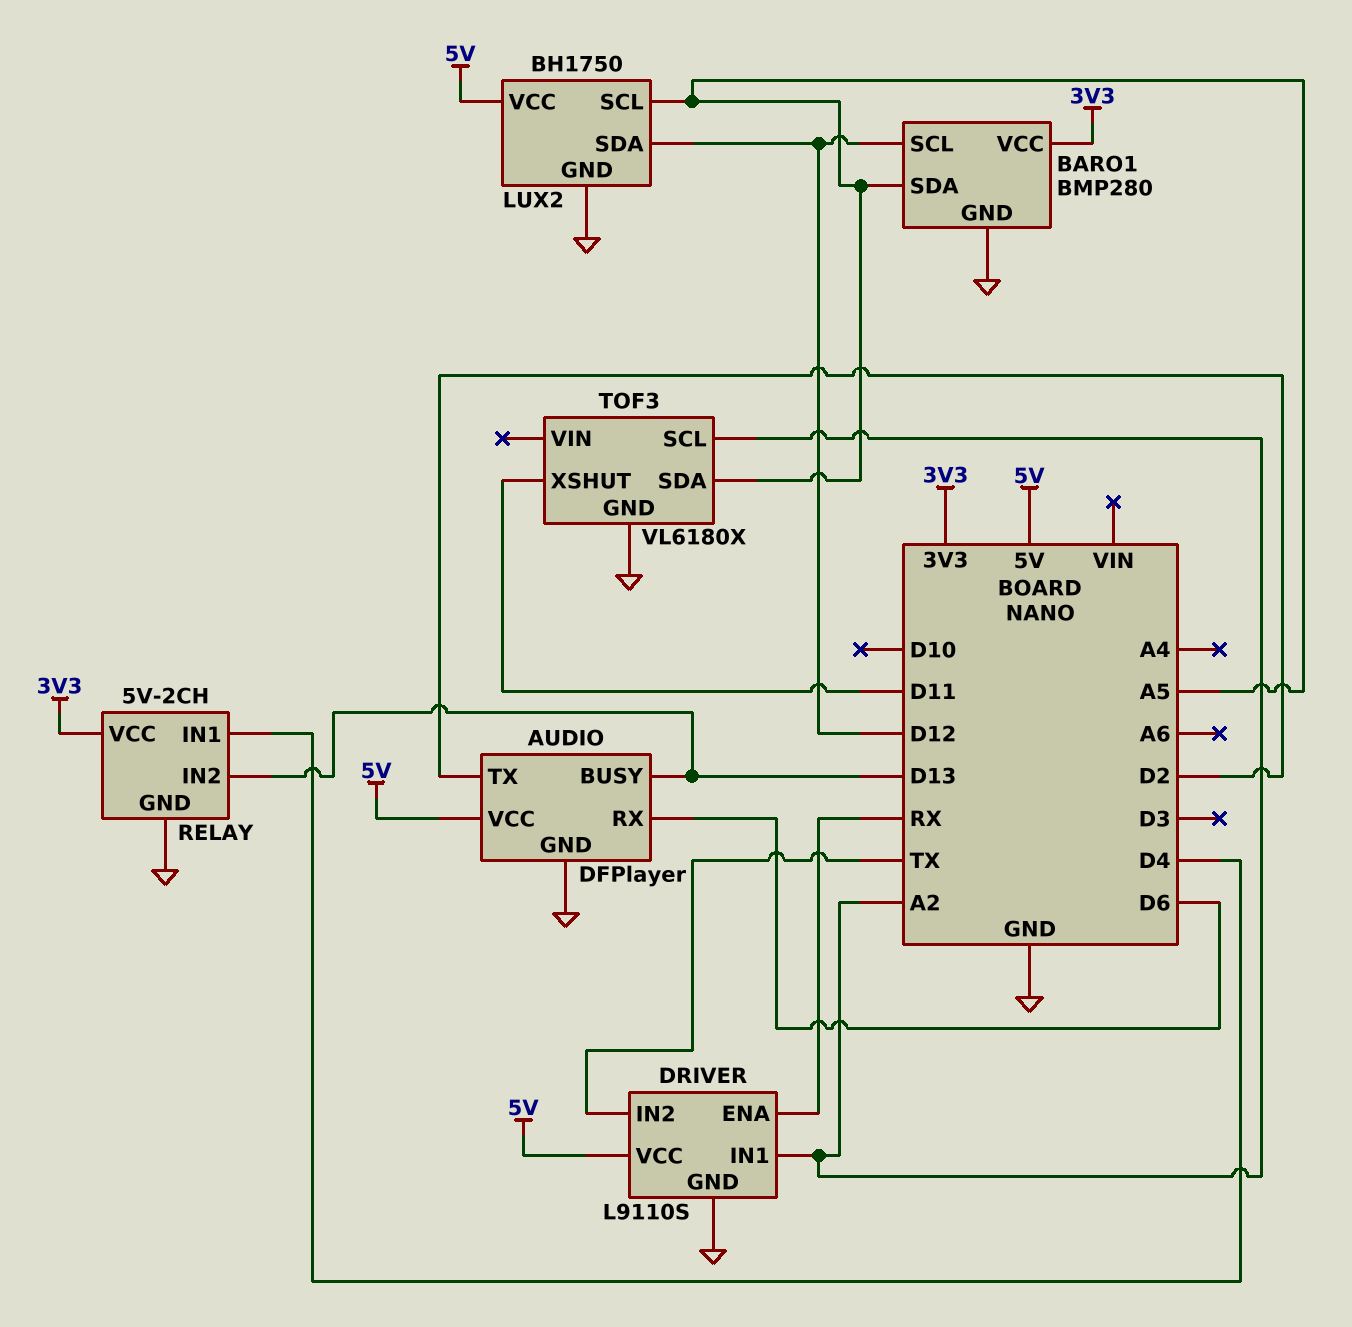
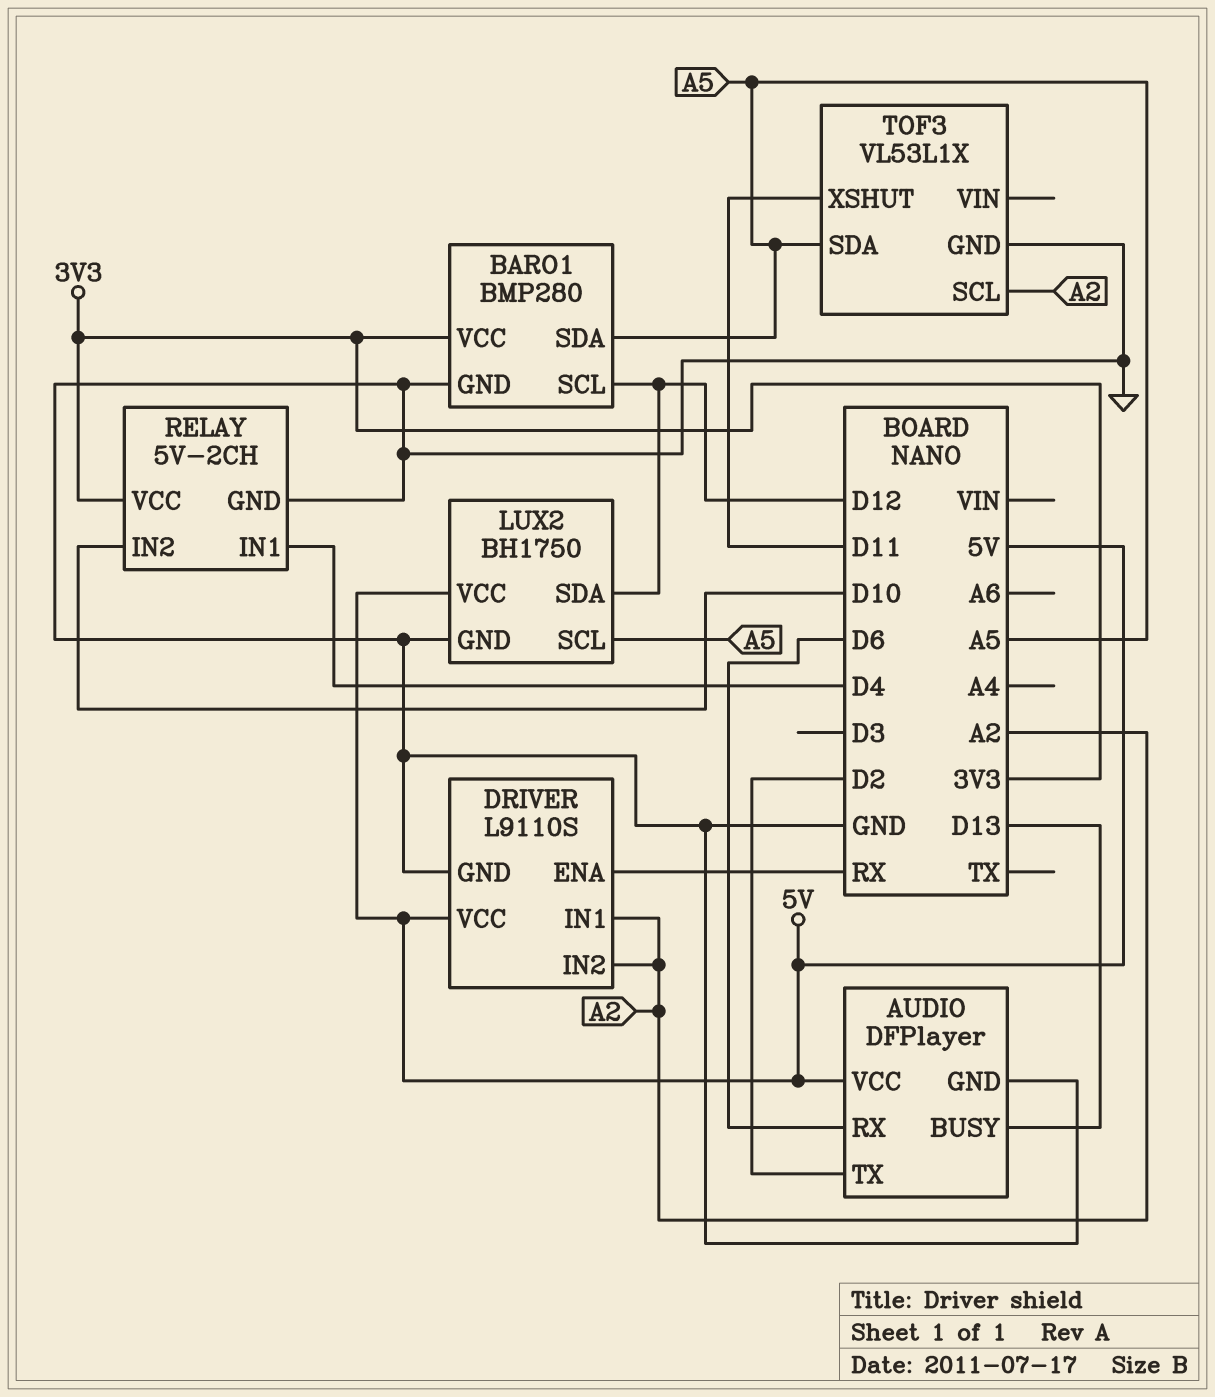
DRIVER pin IN2: TX -> A2
RELAY pin IN2: D13 -> D10
TOF3: VL6180X -> VL53L1X

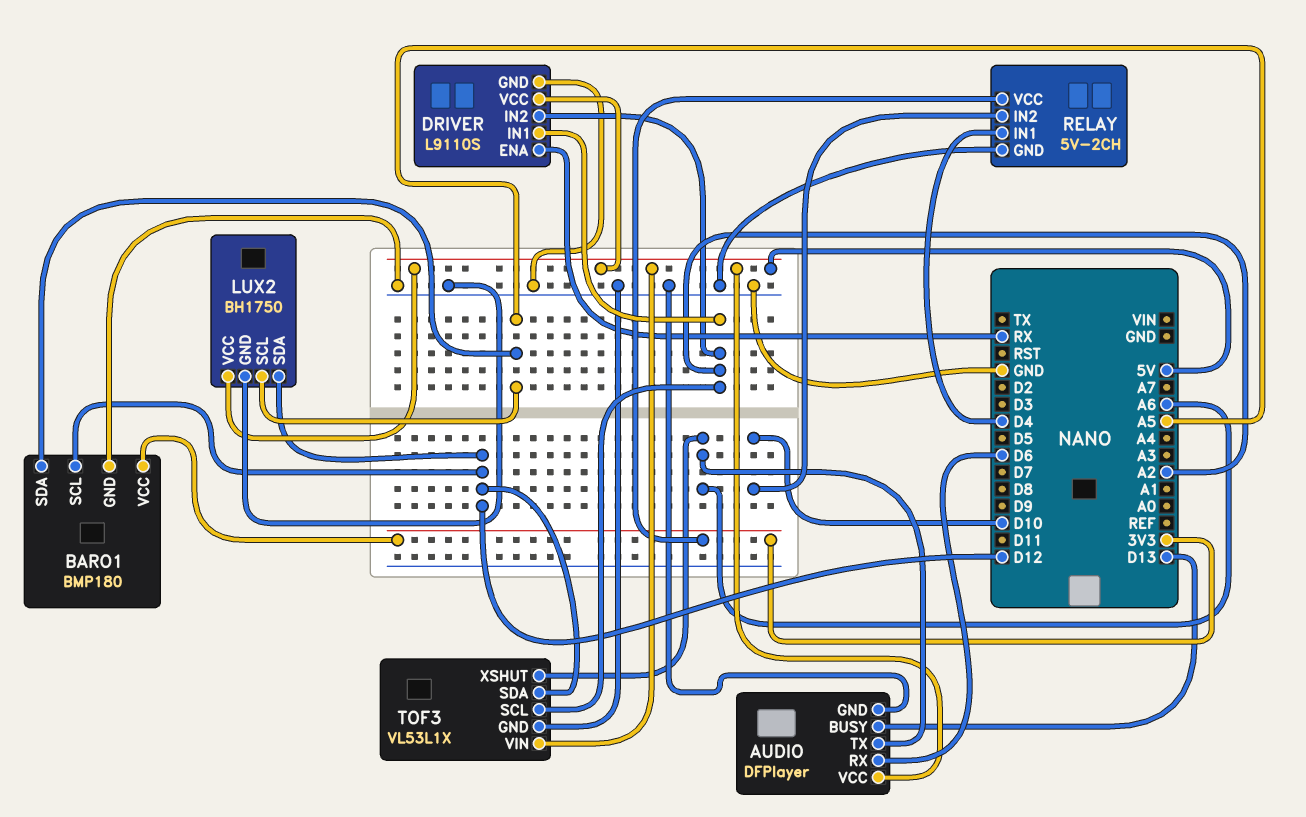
AUDIO pin TX: D2 -> A6
BARO1: BMP280 -> BMP180
TOF3 pin SDA: A5 -> D12
TOF3 pin VIN: none -> 5V
TOF3 pin XSHUT: D11 -> A6

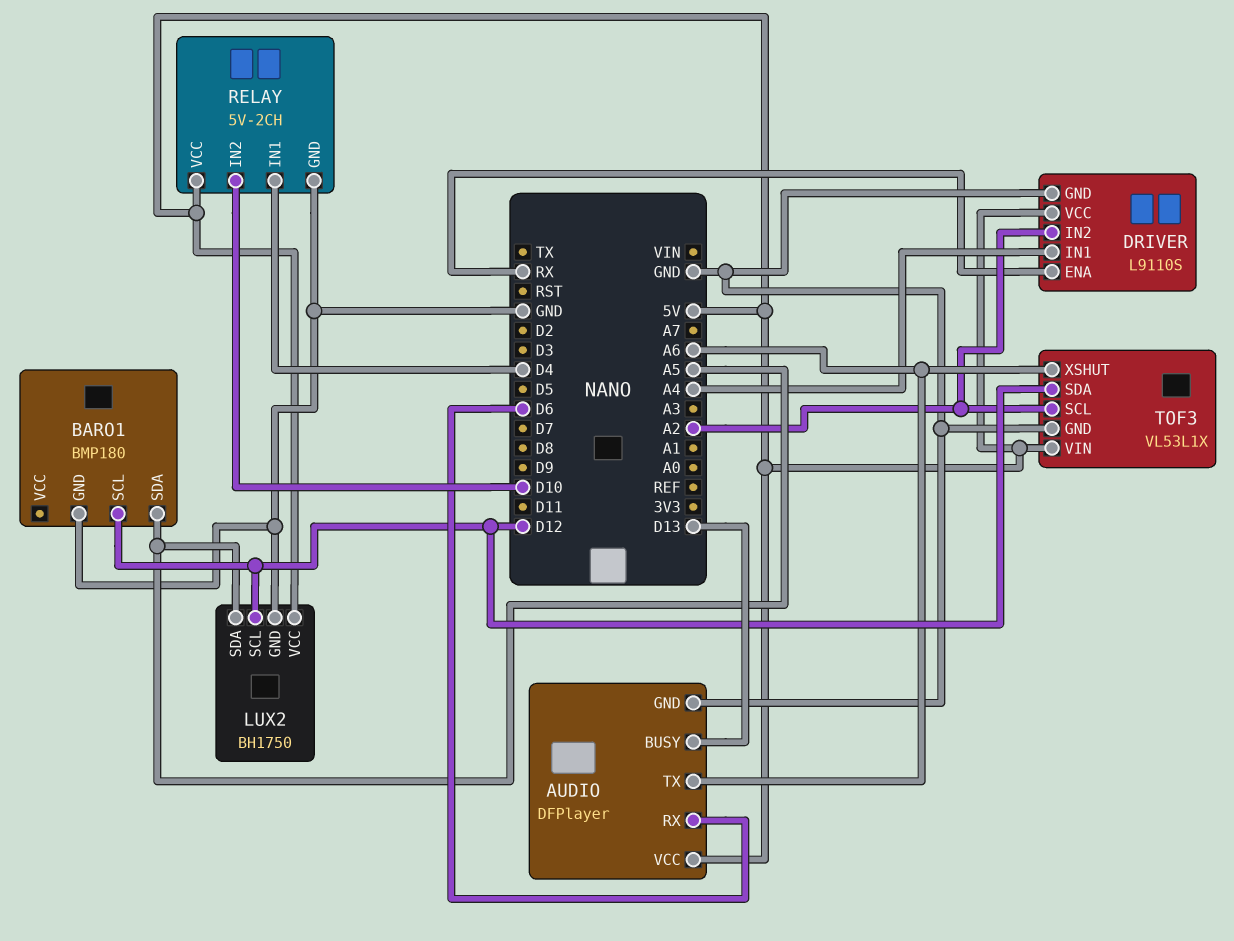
BARO1 pin VCC: 3V3 -> none
DRIVER pin IN1: A2 -> A4
LUX2 pin SCL: A5 -> D12
LUX2 pin SDA: D12 -> A5
RELAY pin VCC: 3V3 -> 5V

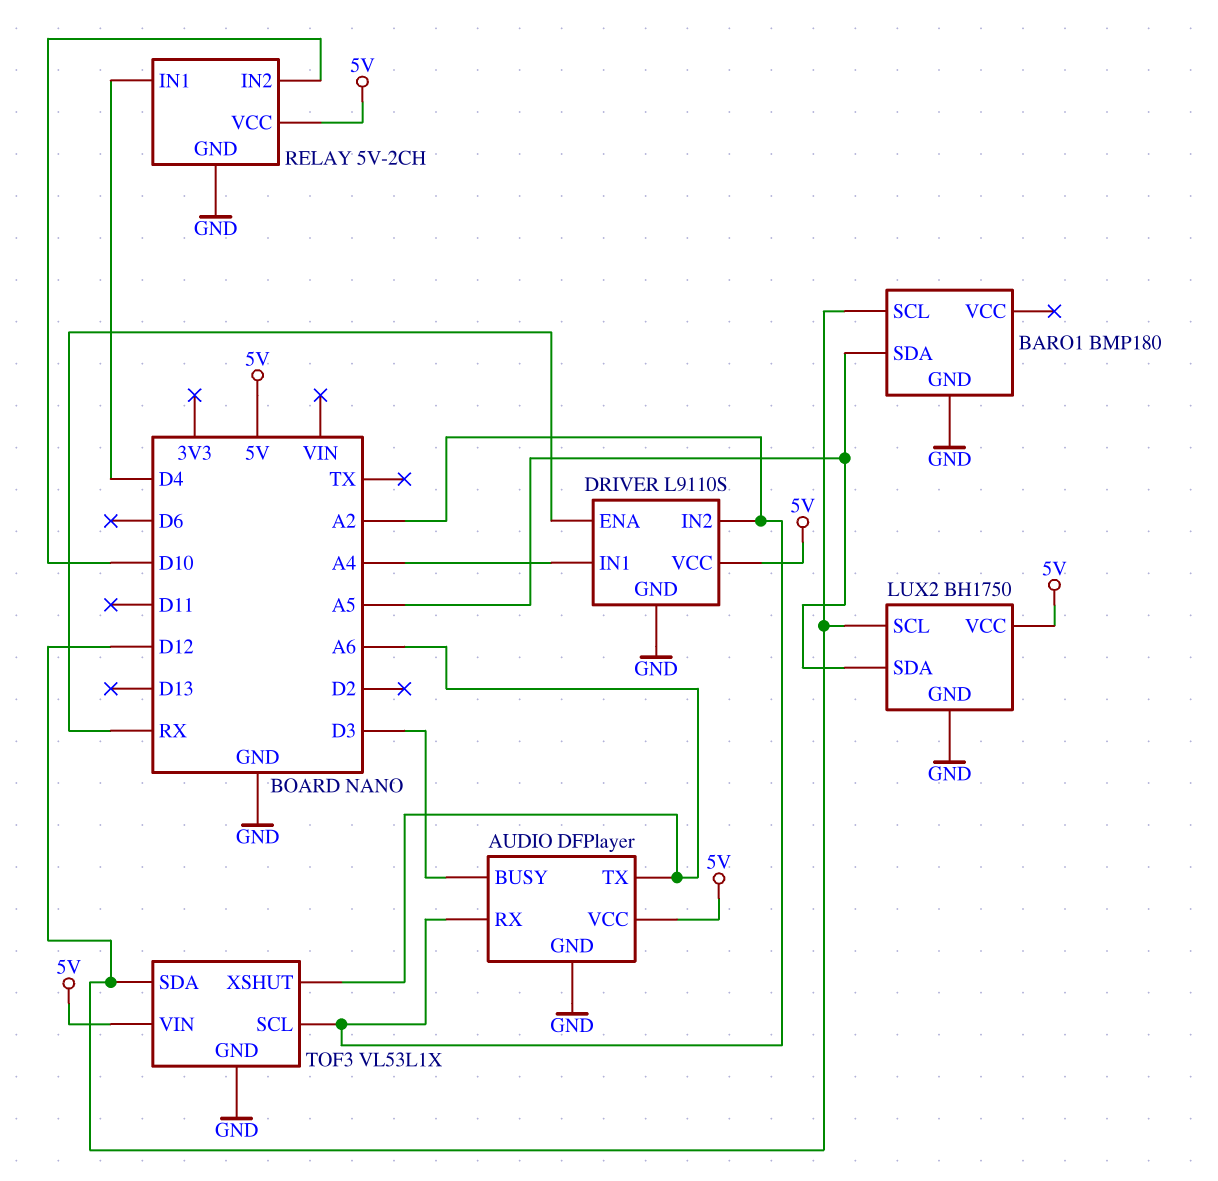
AUDIO pin BUSY: D13 -> D3
AUDIO pin RX: D6 -> A2

